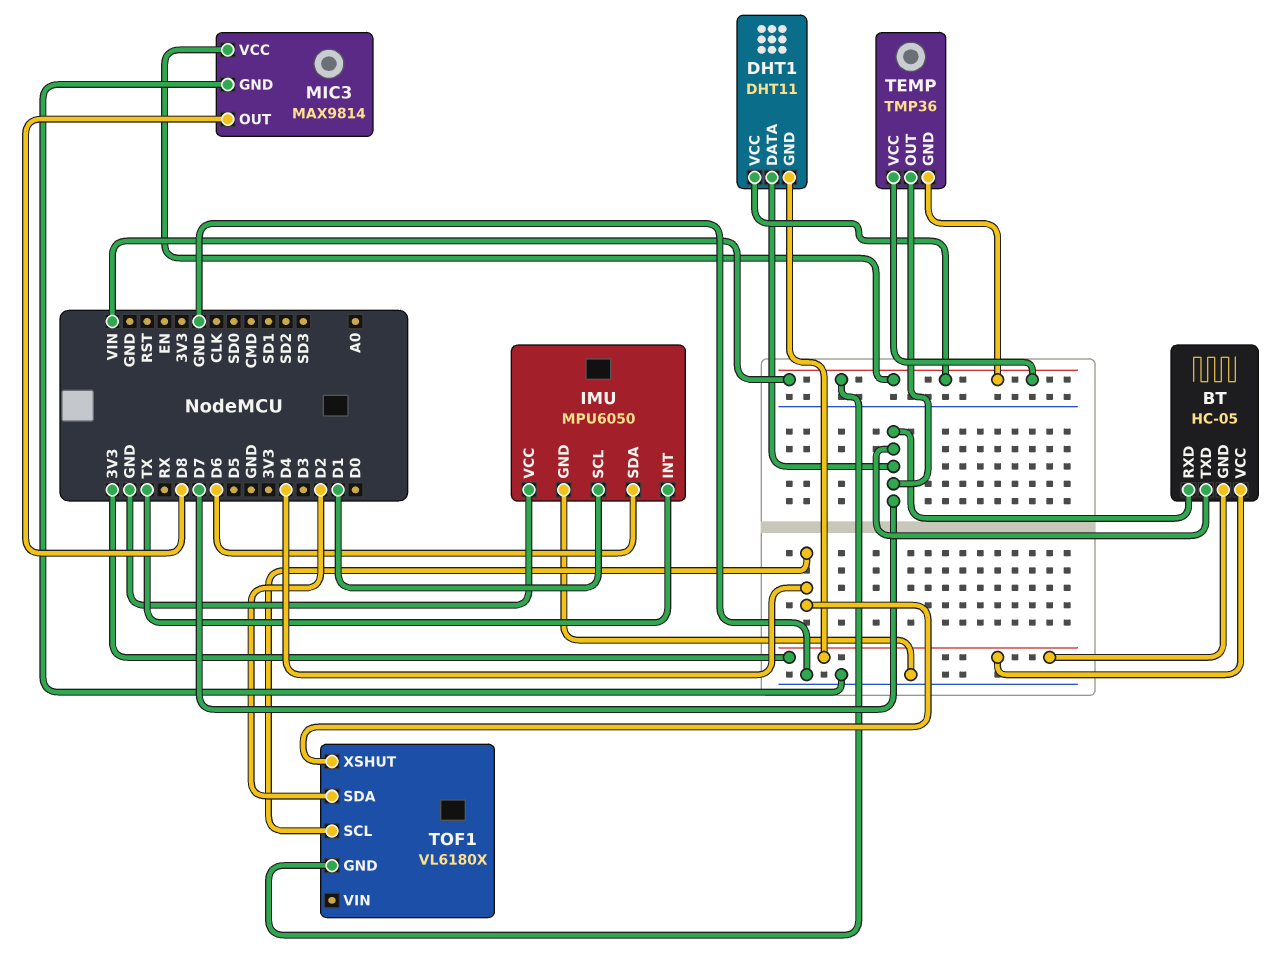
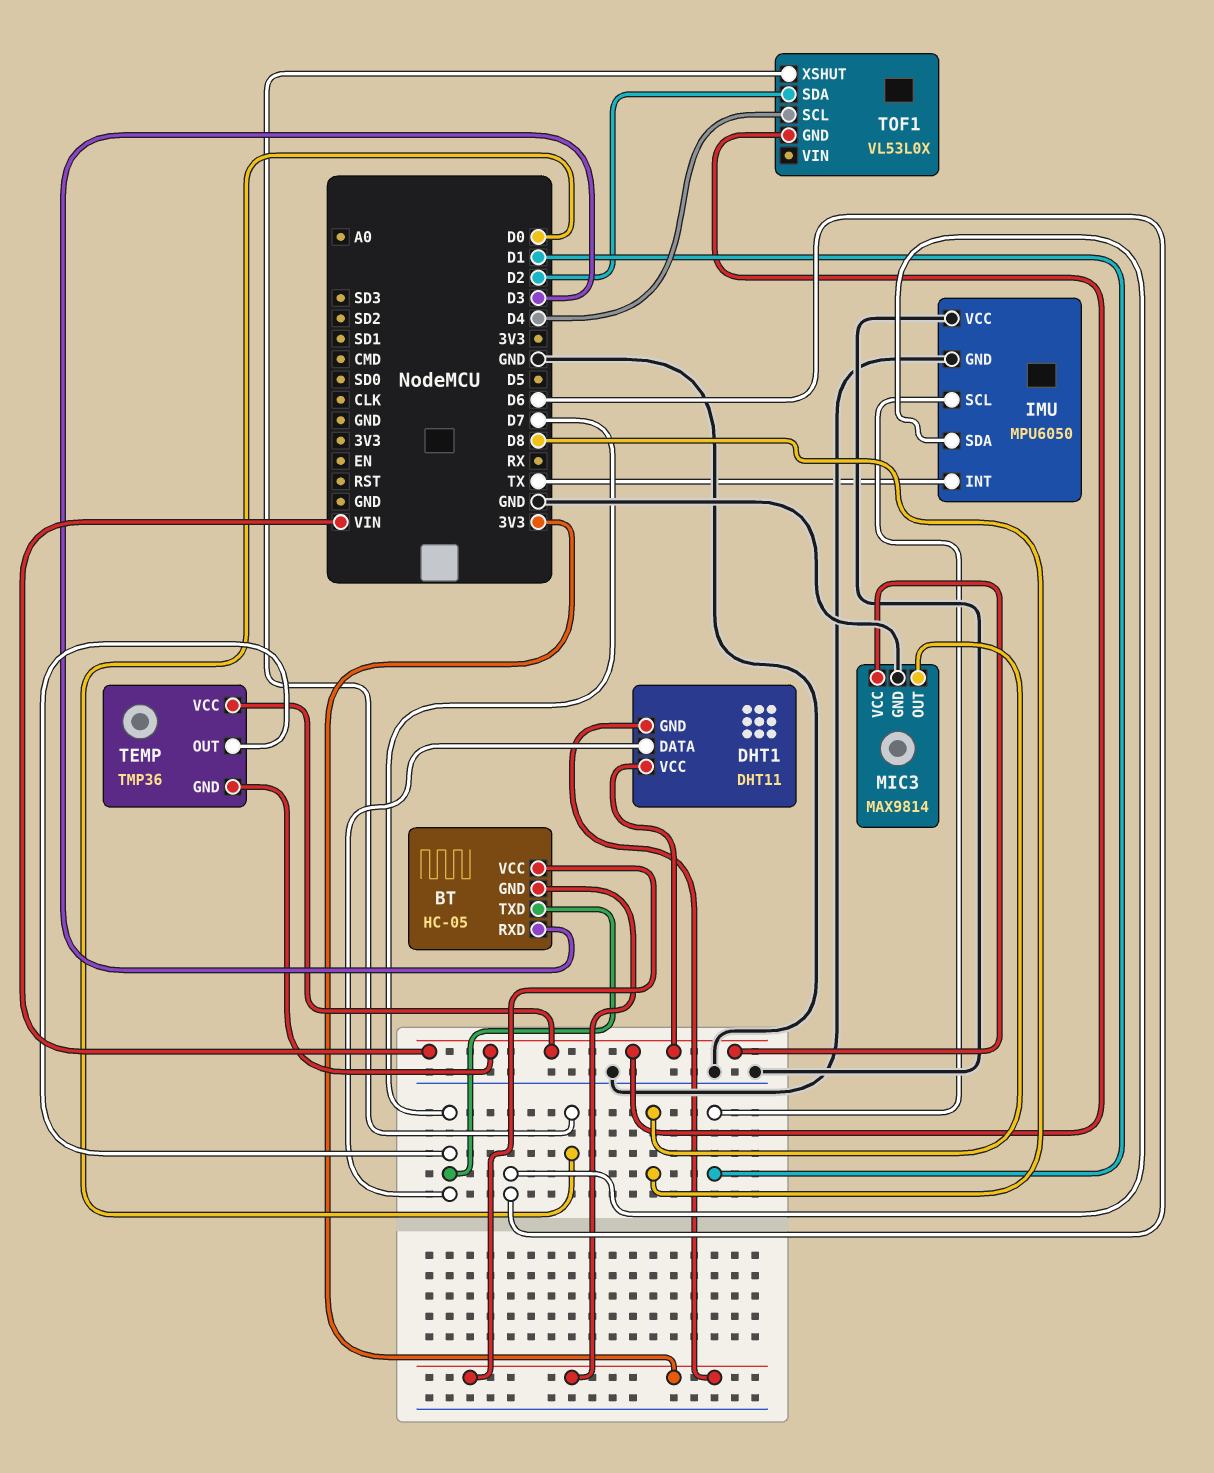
BT pin RXD: D7 -> D3
TOF1: VL6180X -> VL53L0X
TOF1 pin XSHUT: D4 -> D0

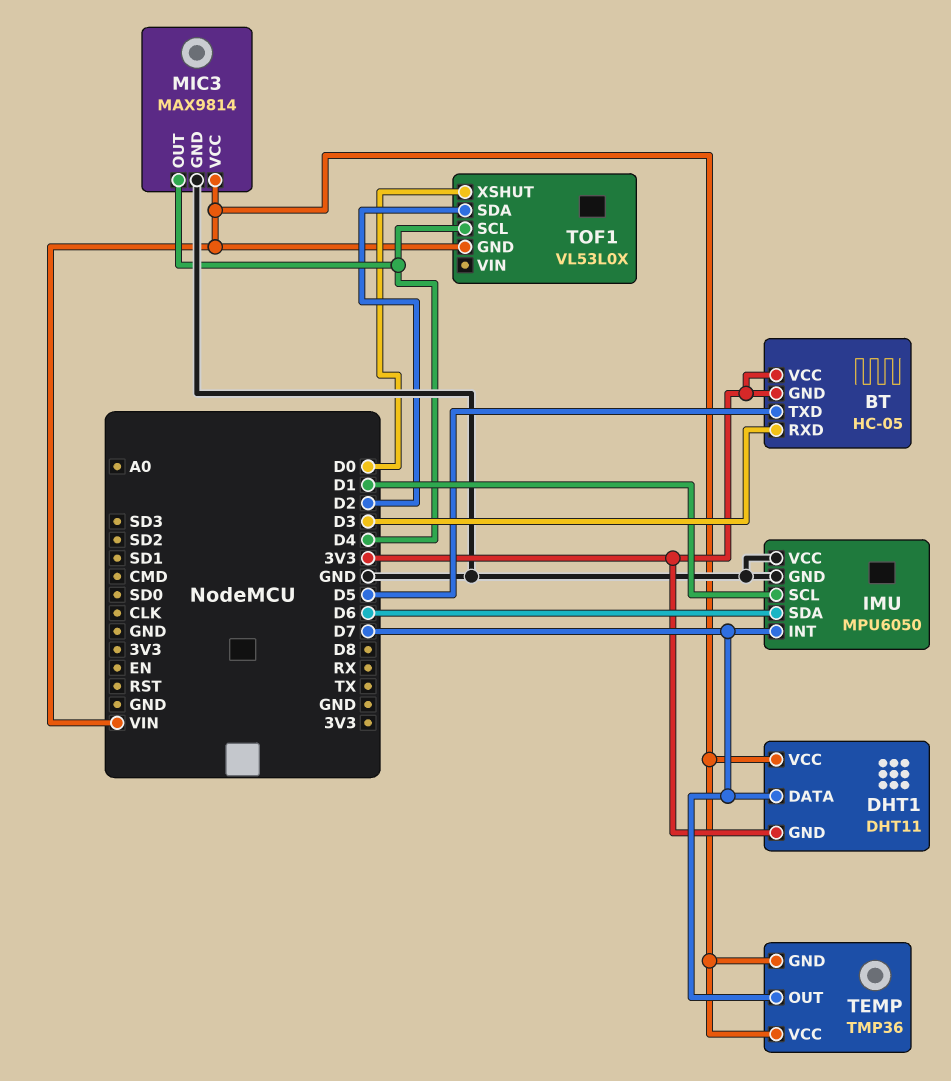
BT pin TXD: D7 -> D5
IMU pin INT: TX -> D7
MIC3 pin OUT: D8 -> D4

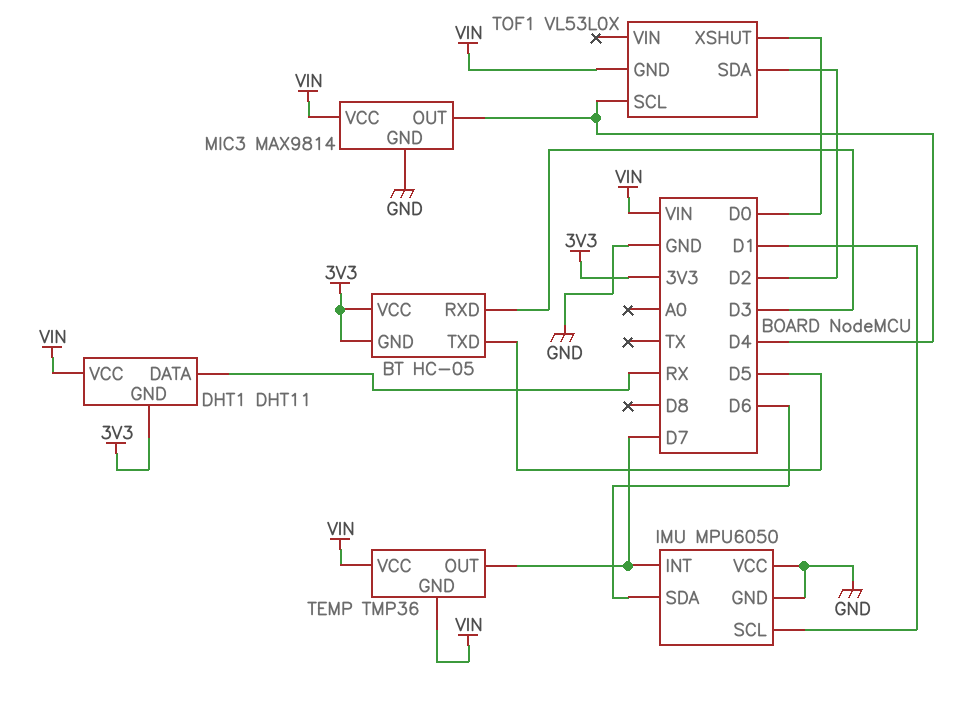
DHT1 pin DATA: D7 -> RX

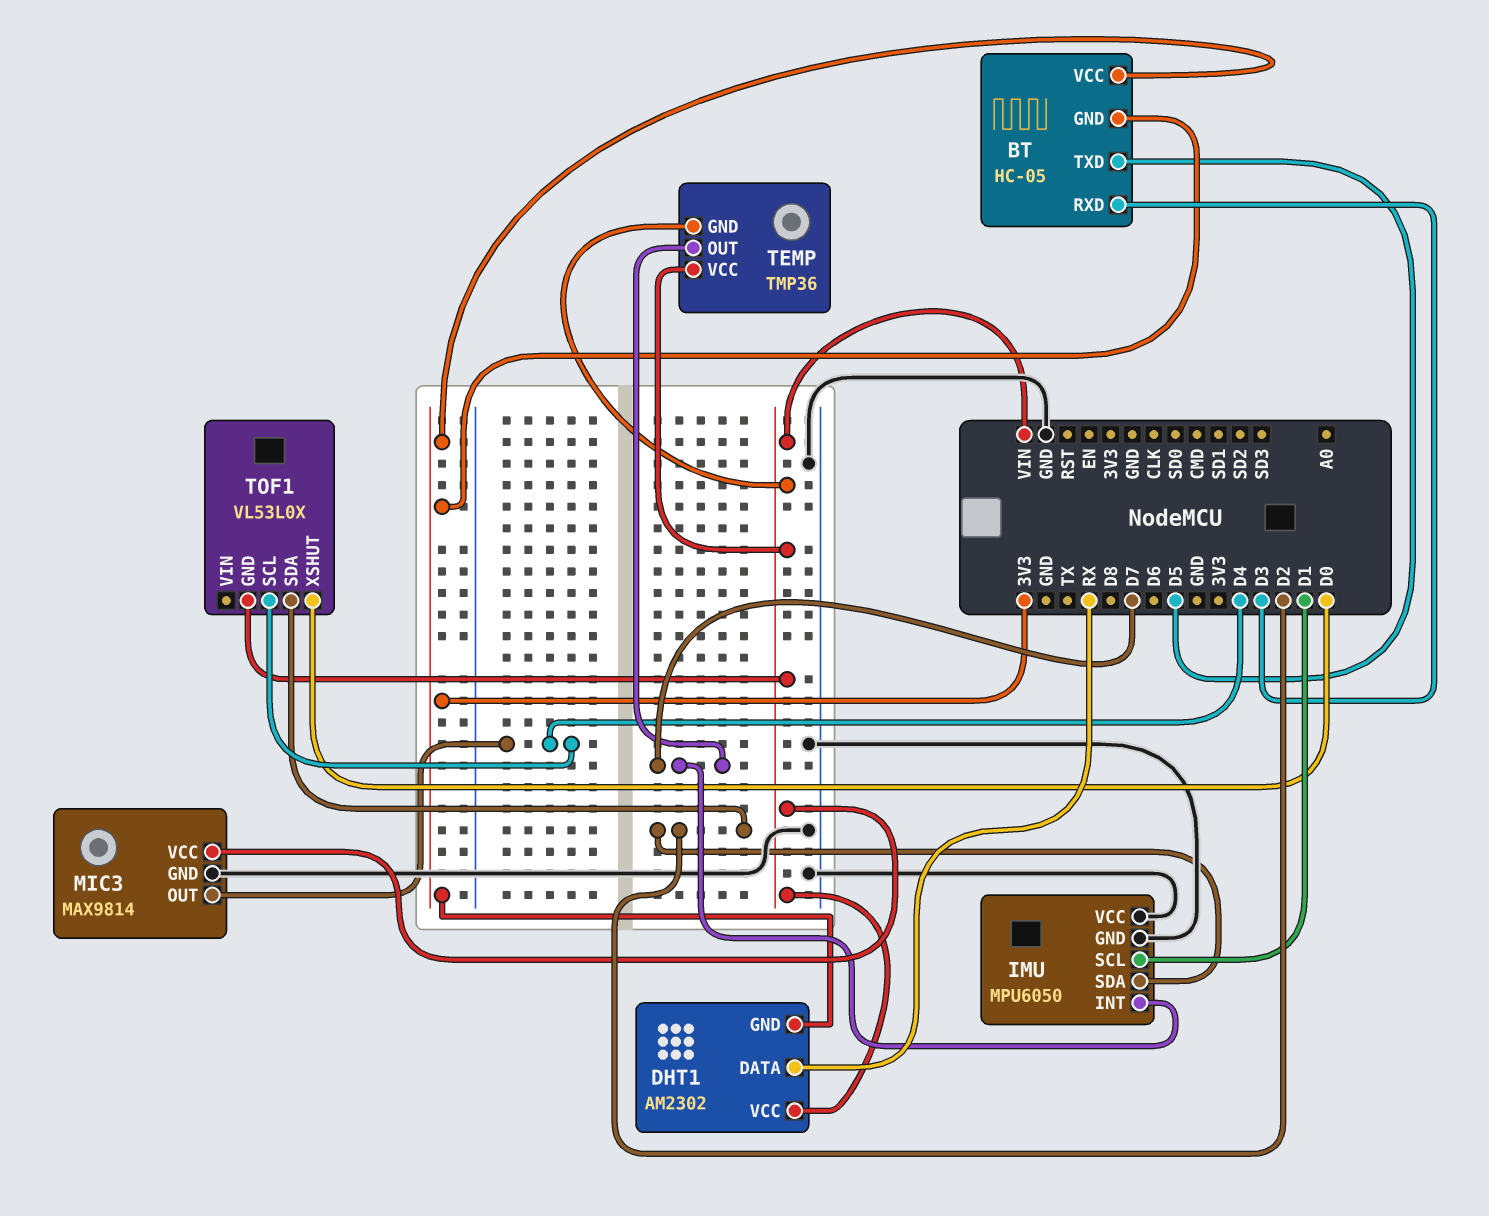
DHT1: DHT11 -> AM2302
IMU pin SDA: D6 -> D2

